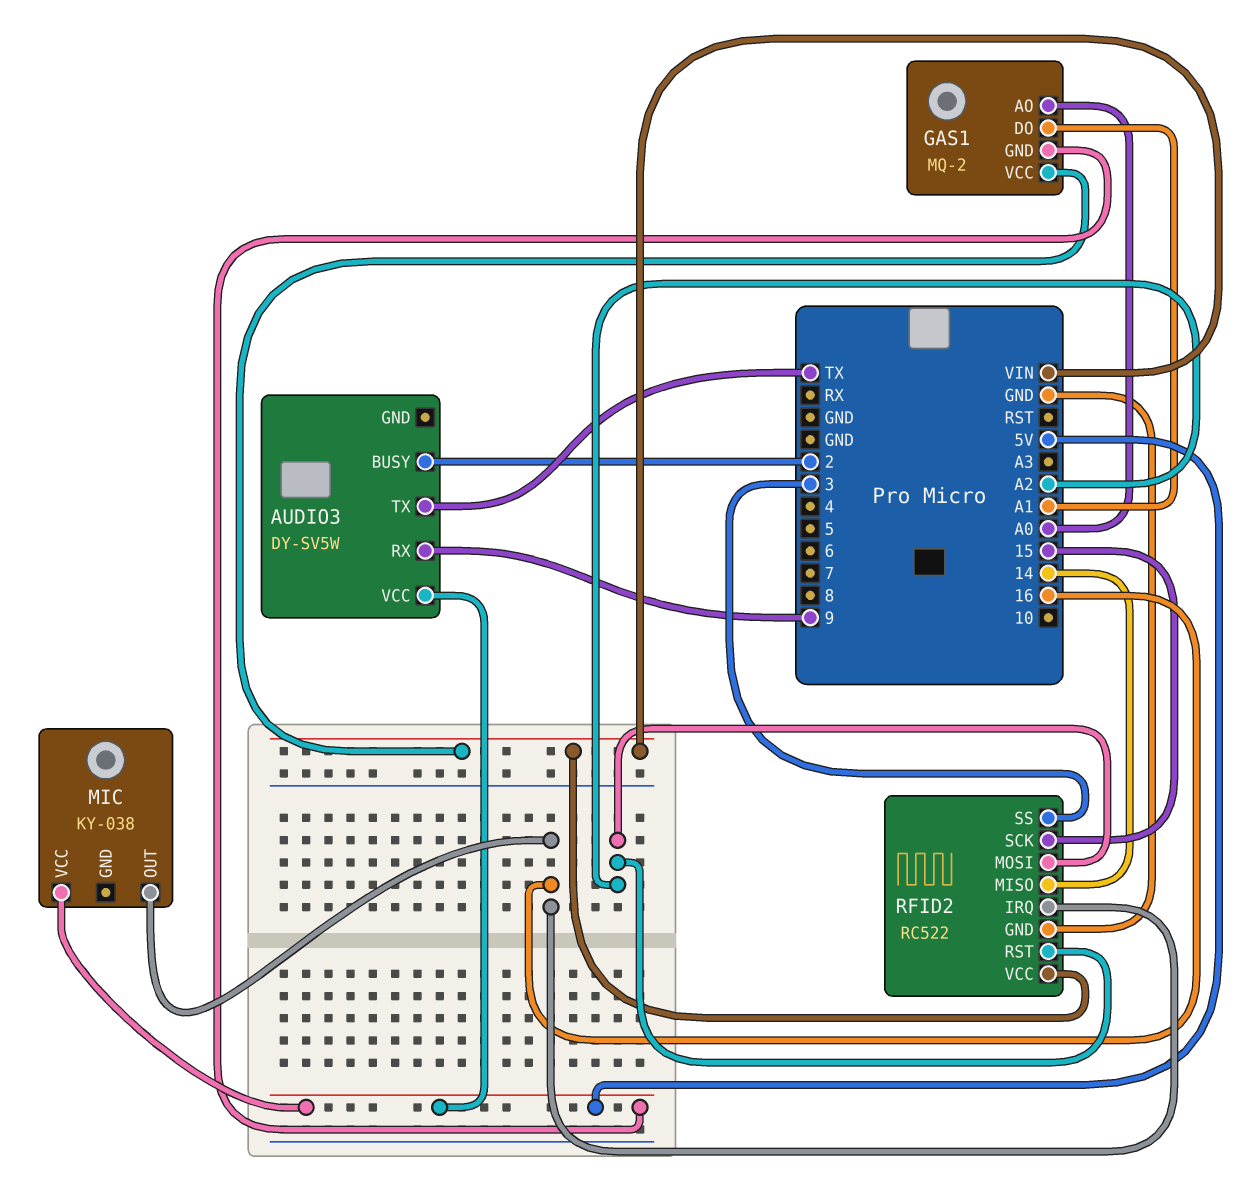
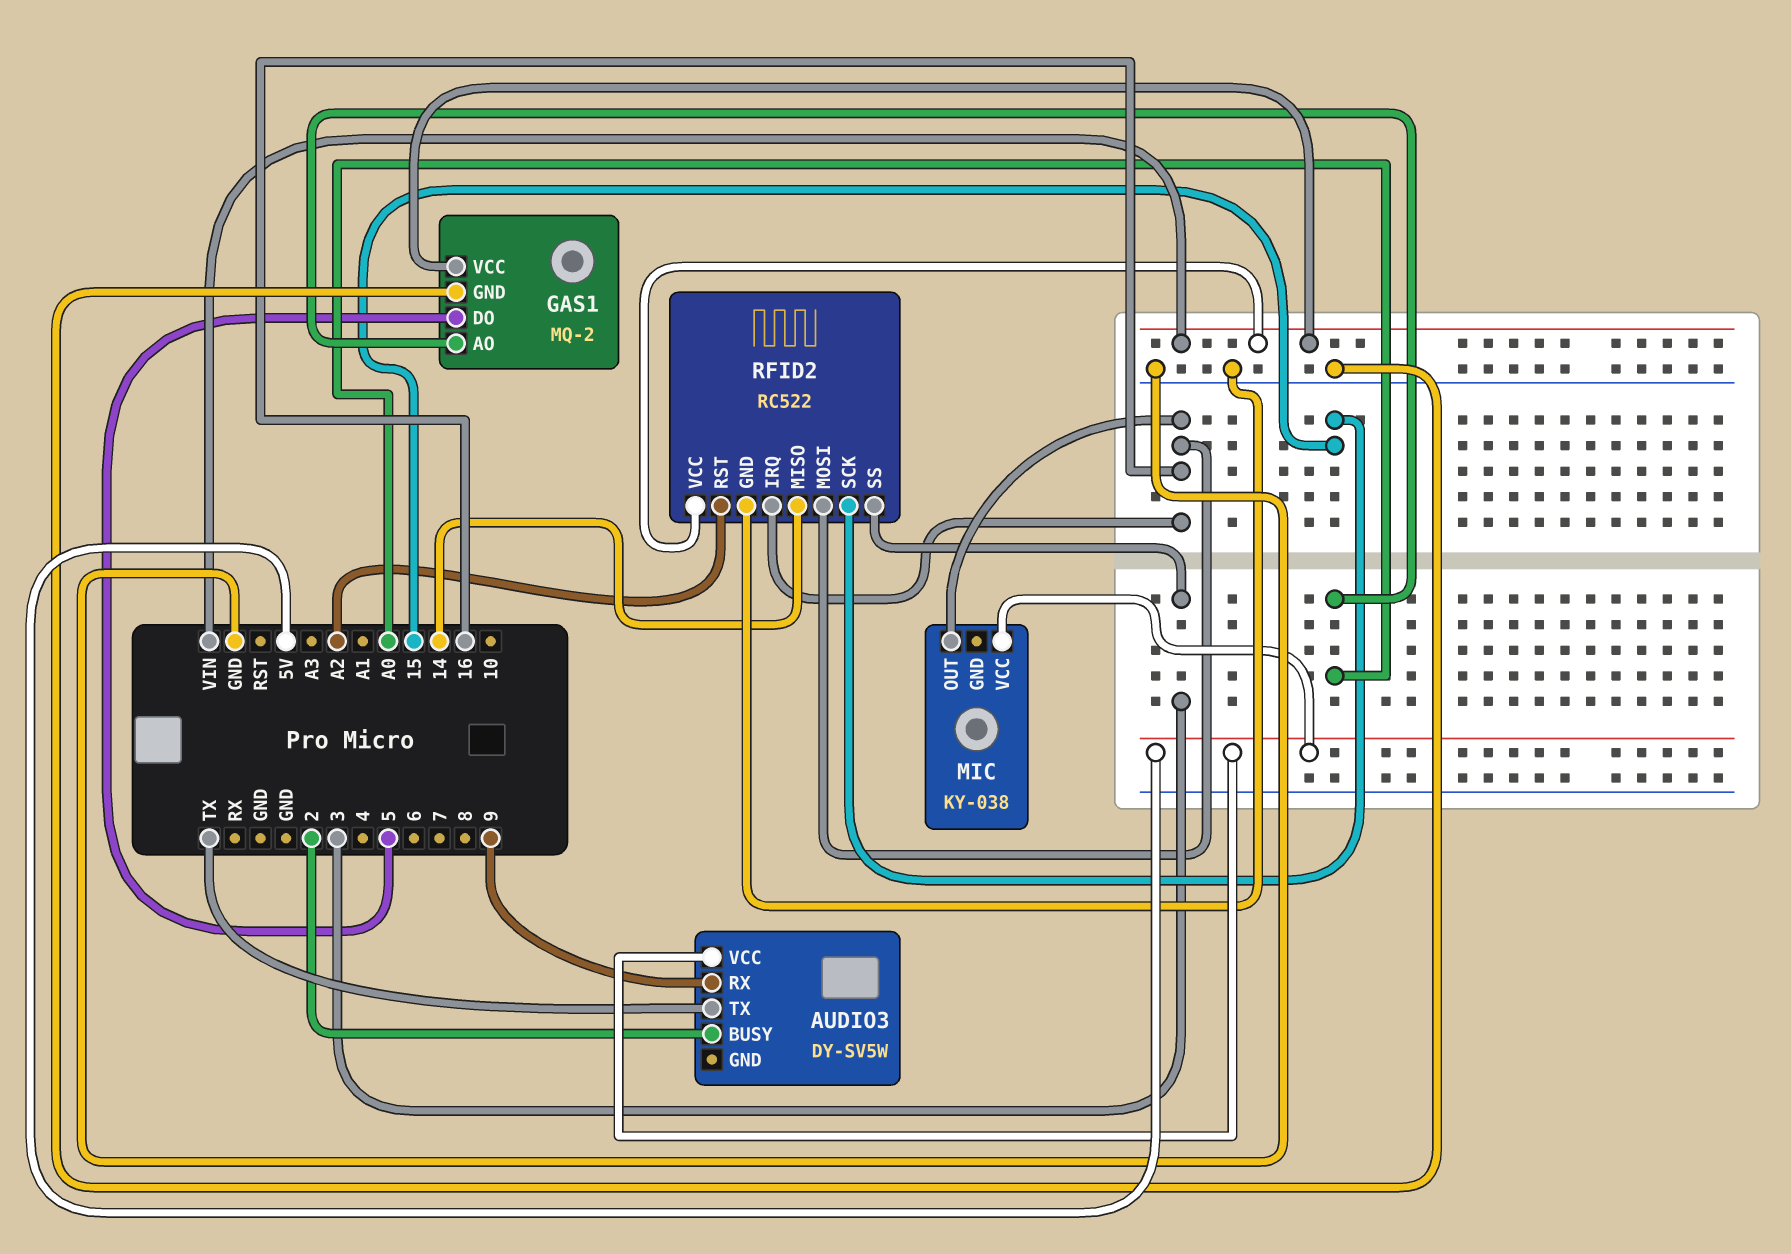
GAS1 pin DO: A1 -> 5
GAS1 pin GND: 5V -> GND
RFID2 pin MOSI: A2 -> 16

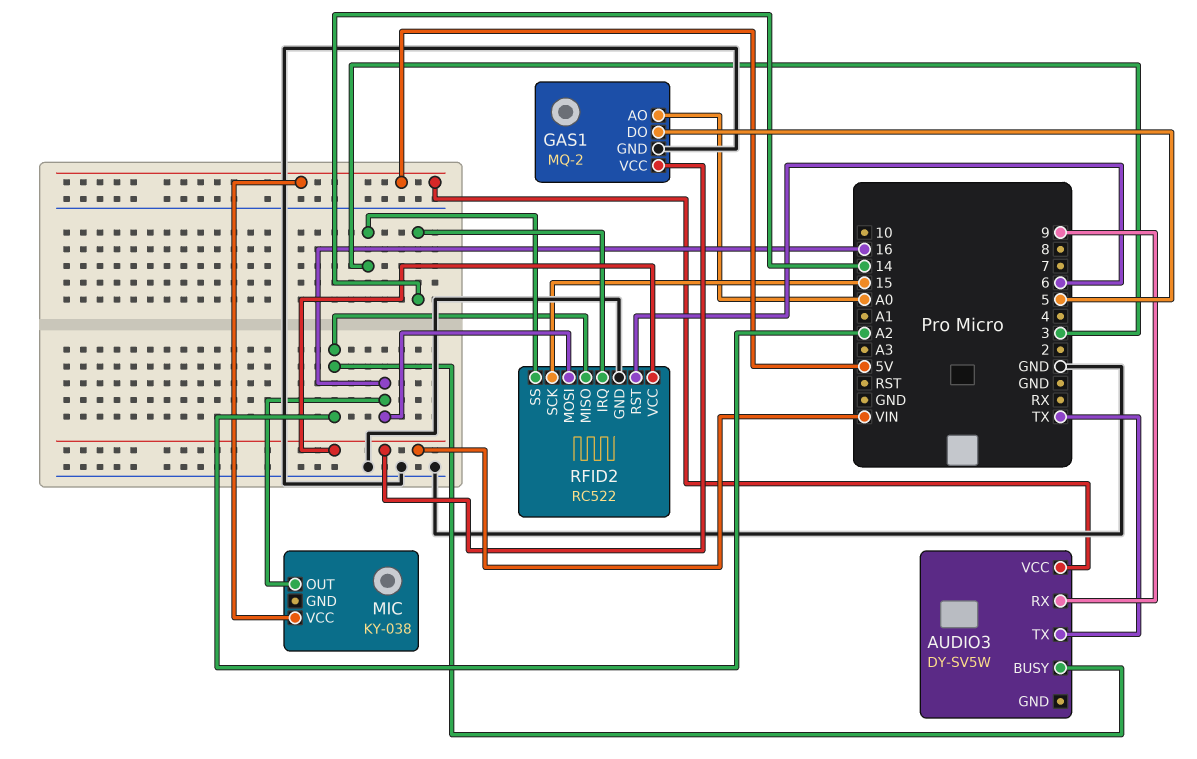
AUDIO3 pin BUSY: 2 -> A2
RFID2 pin IRQ: 16 -> 14
RFID2 pin MISO: 14 -> A2
RFID2 pin RST: A2 -> 6

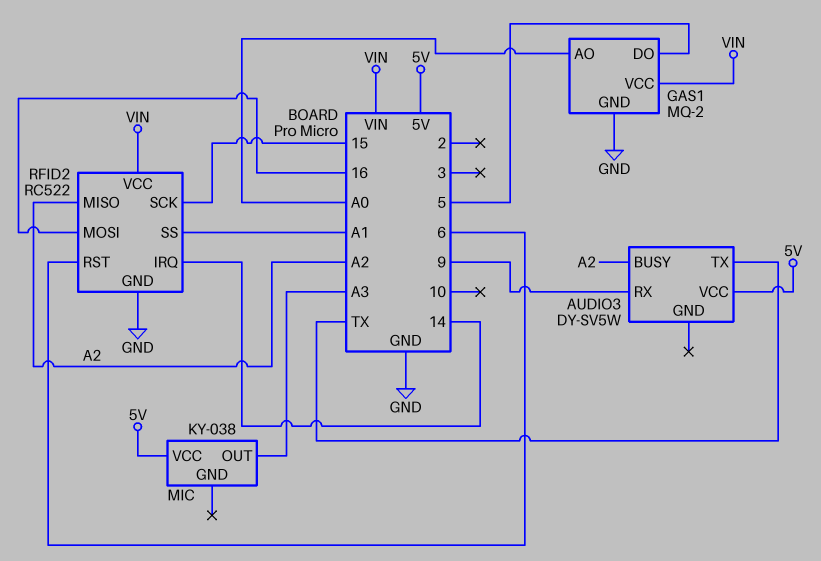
MIC pin OUT: 16 -> A3
RFID2 pin SS: 3 -> A1

